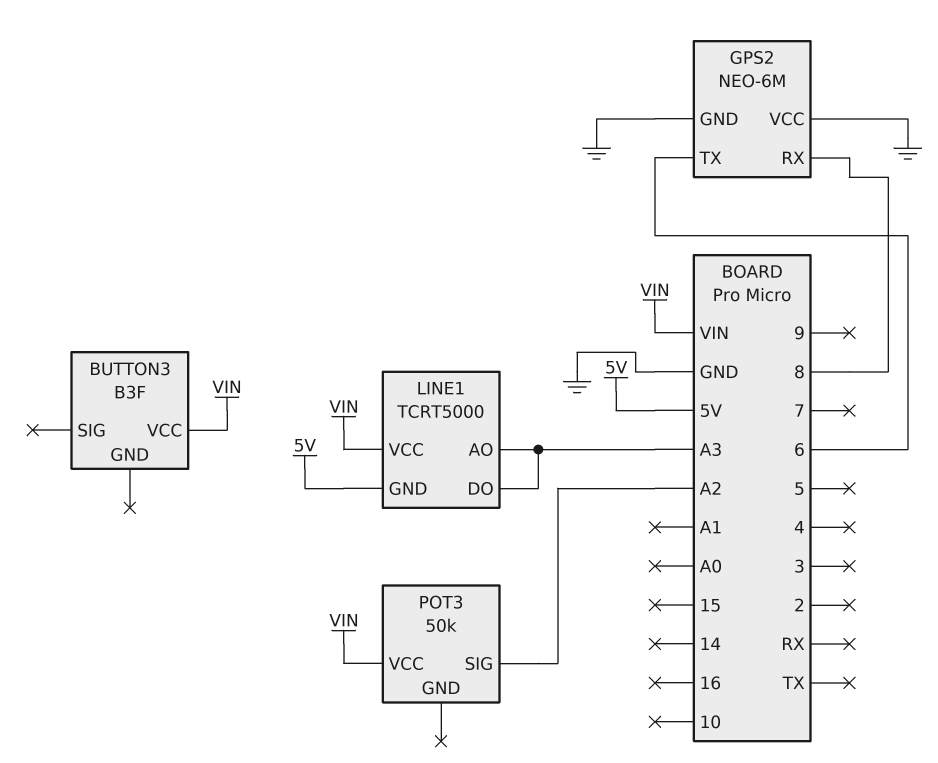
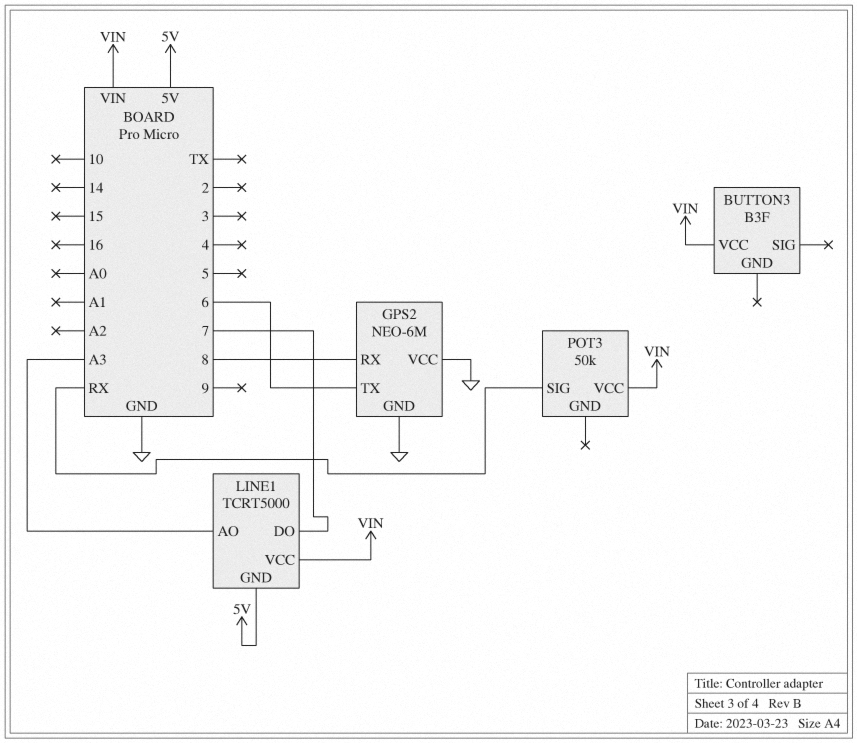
LINE1 pin DO: A3 -> 7
POT3 pin SIG: A2 -> RX

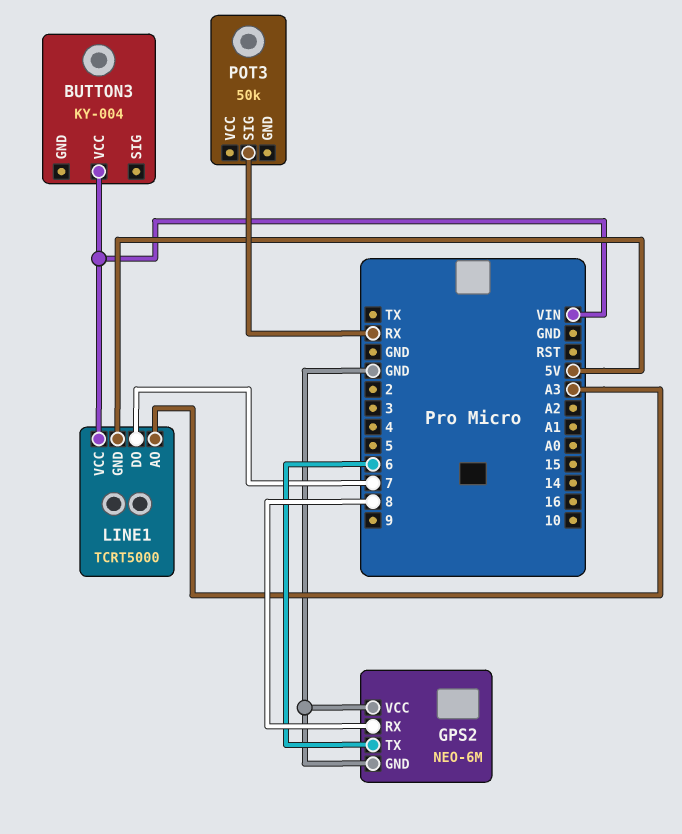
BUTTON3: B3F -> KY-004
POT3 pin VCC: VIN -> none

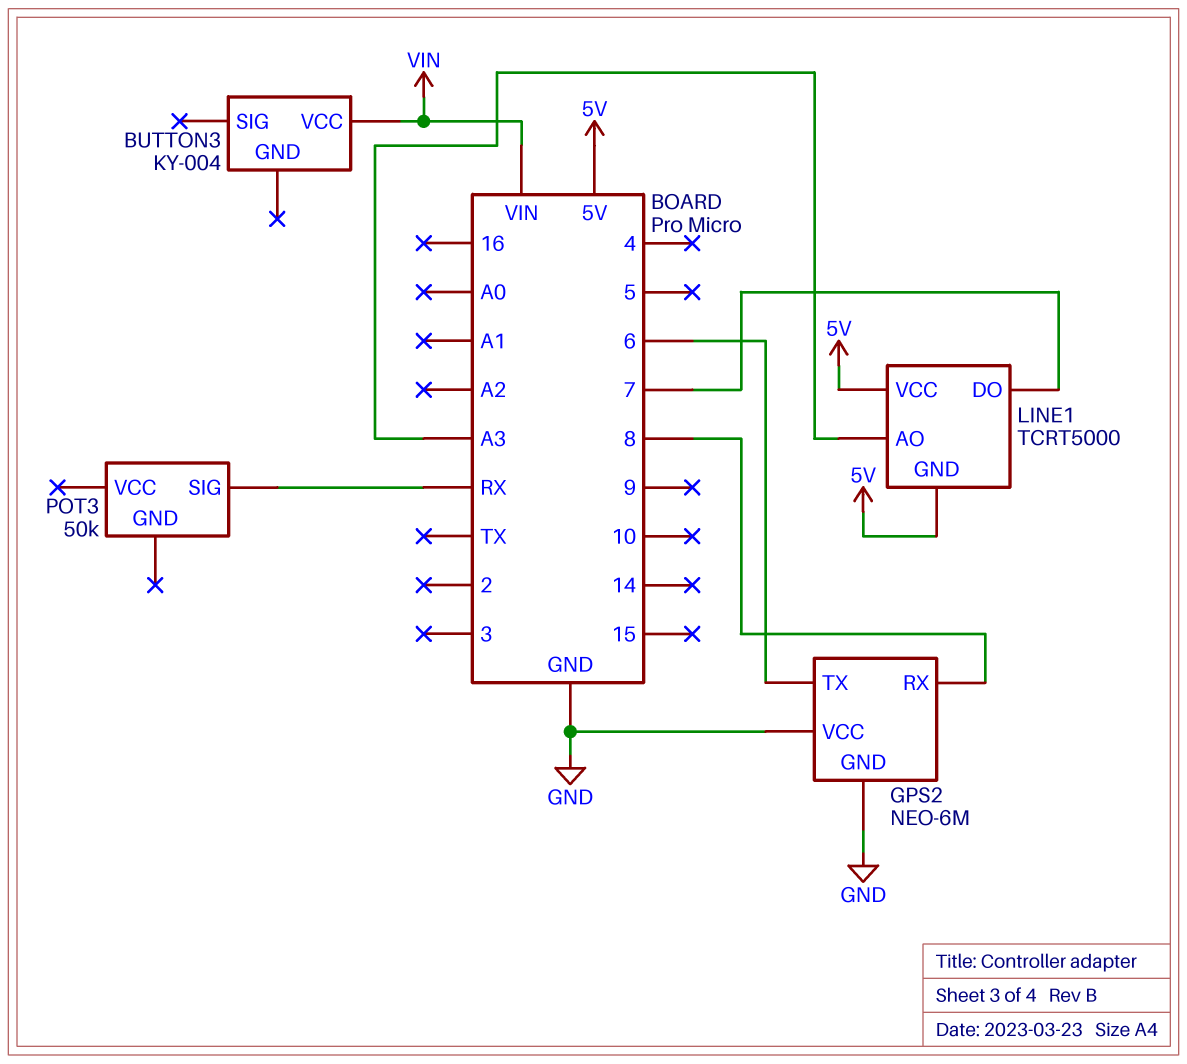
LINE1 pin VCC: VIN -> 5V

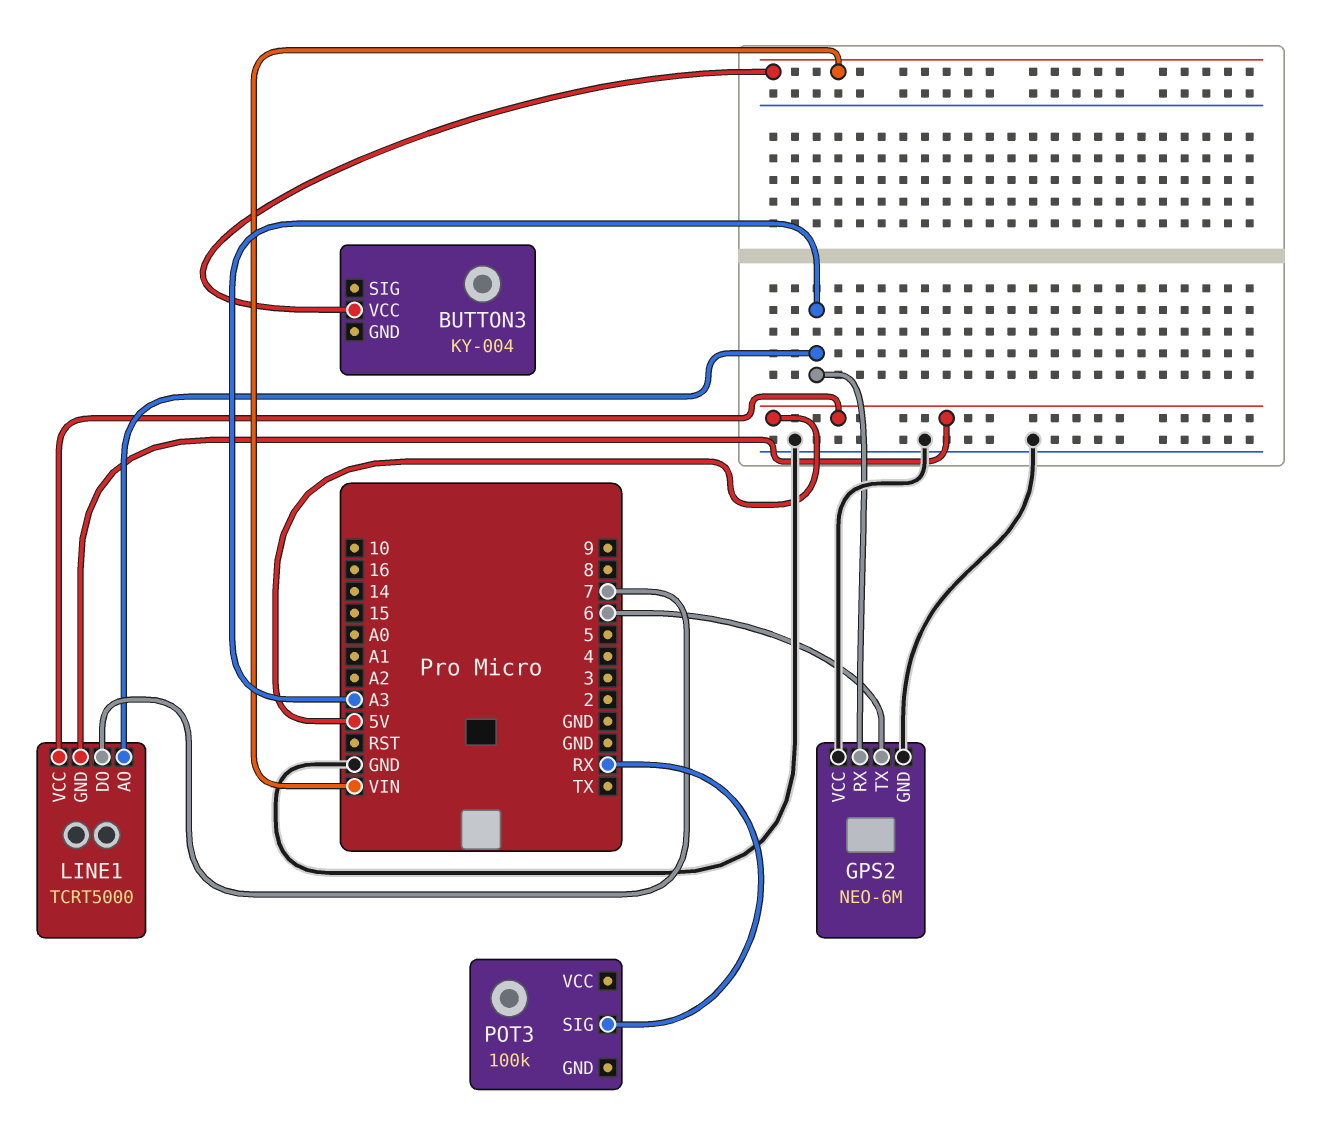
GPS2 pin RX: 8 -> A3
POT3: 50k -> 100k

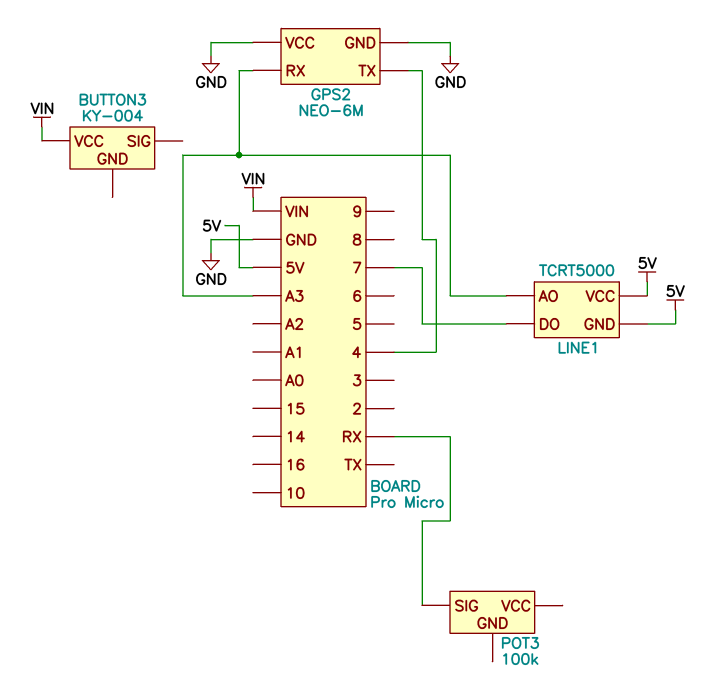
GPS2 pin TX: 6 -> 4

